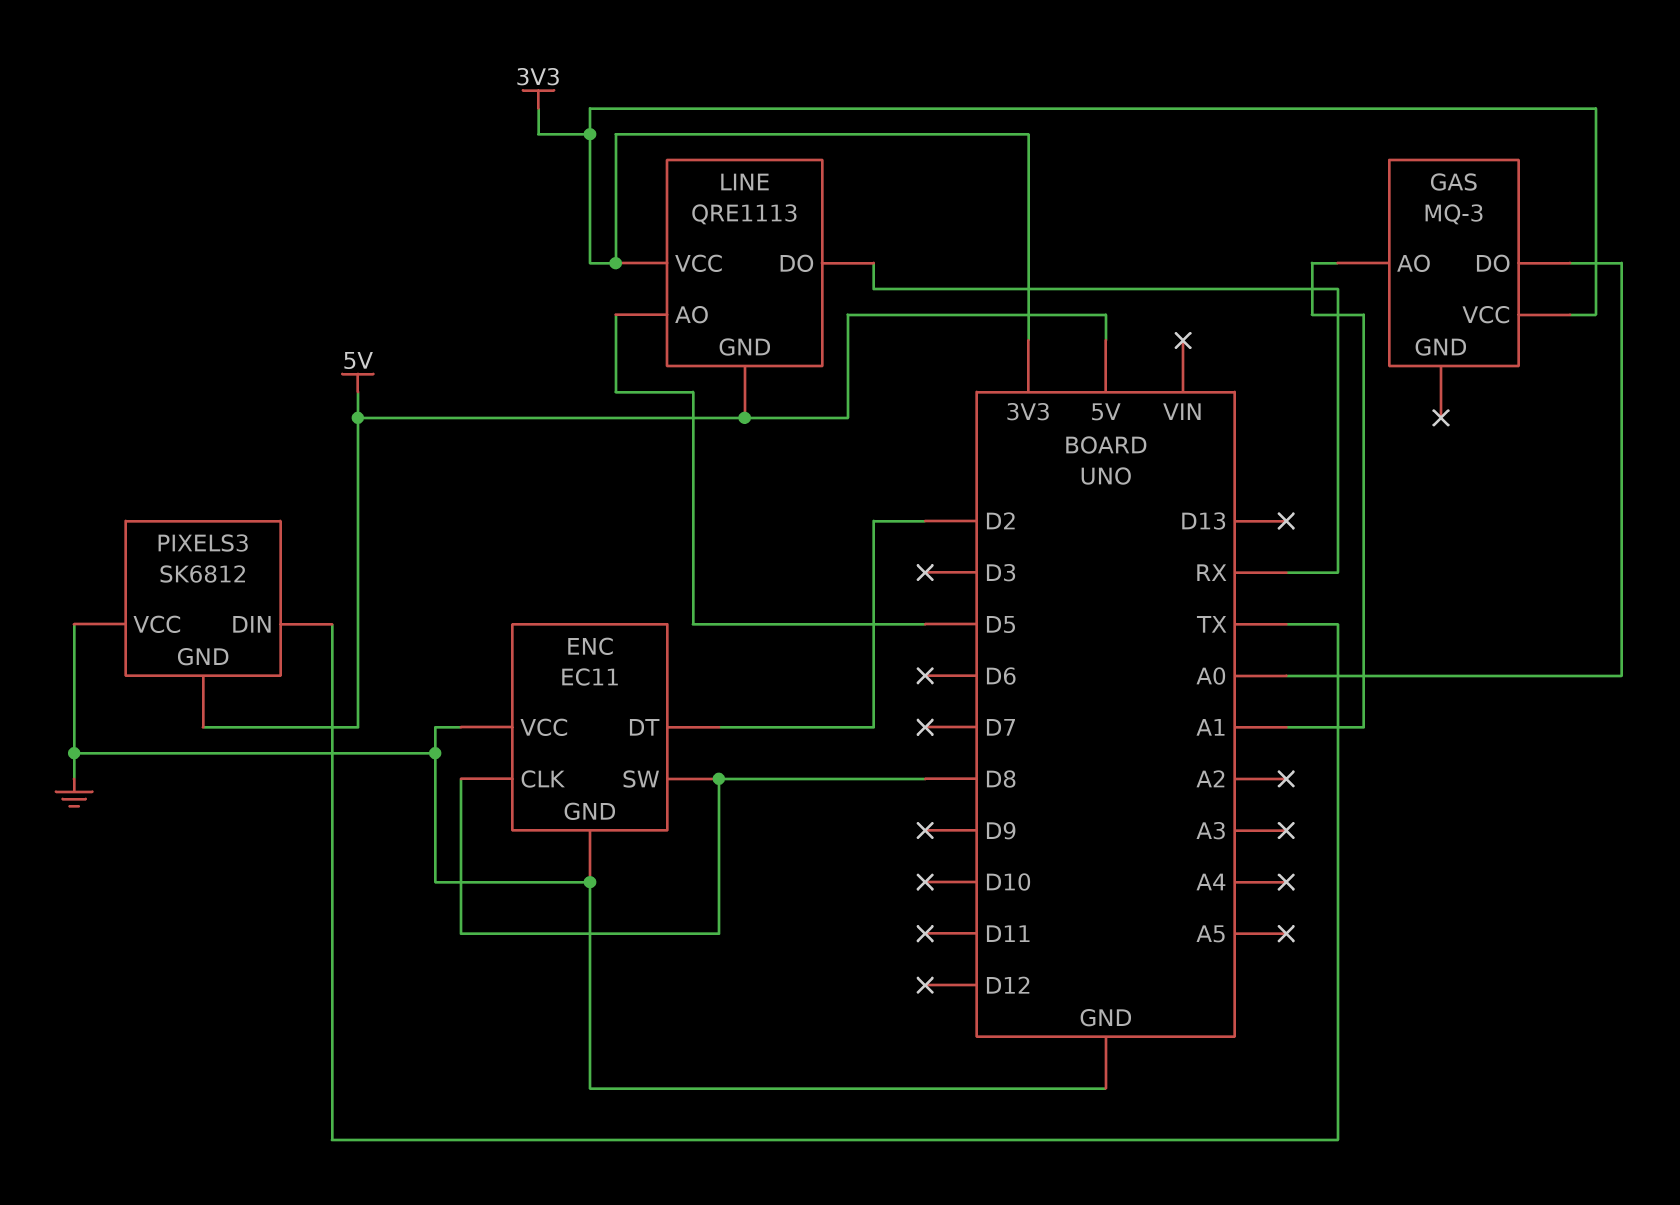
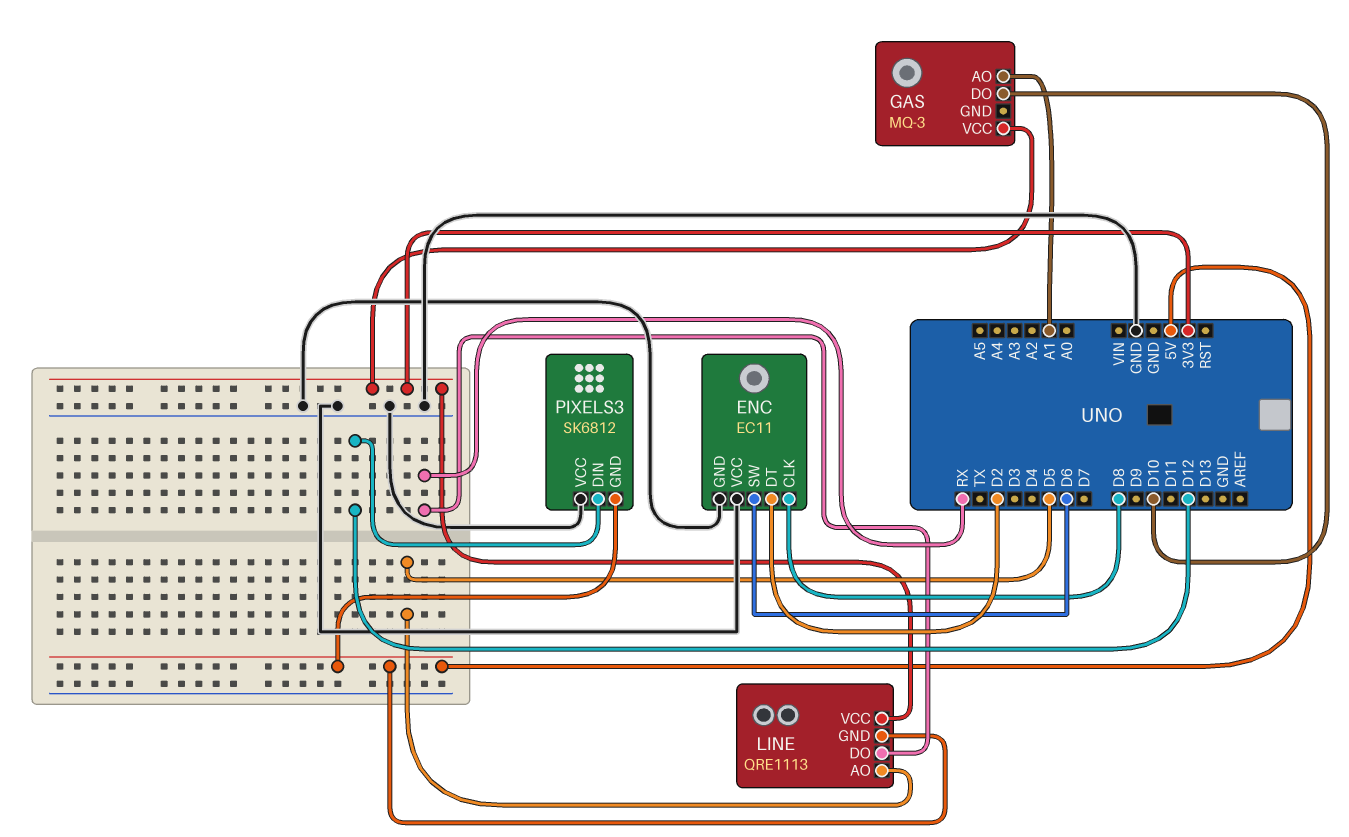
ENC pin SW: D8 -> D6
GAS pin DO: A0 -> D10
PIXELS3 pin DIN: TX -> D12

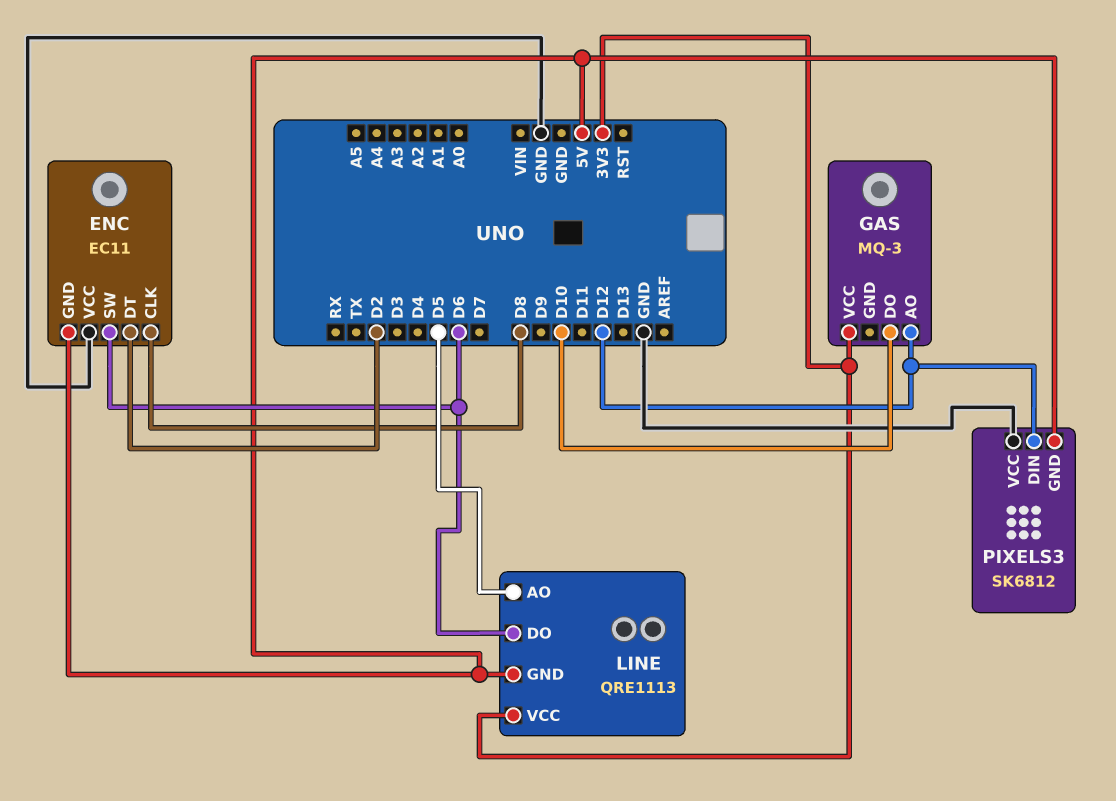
ENC pin GND: GND -> 5V
GAS pin AO: A1 -> D12
LINE pin DO: RX -> D6

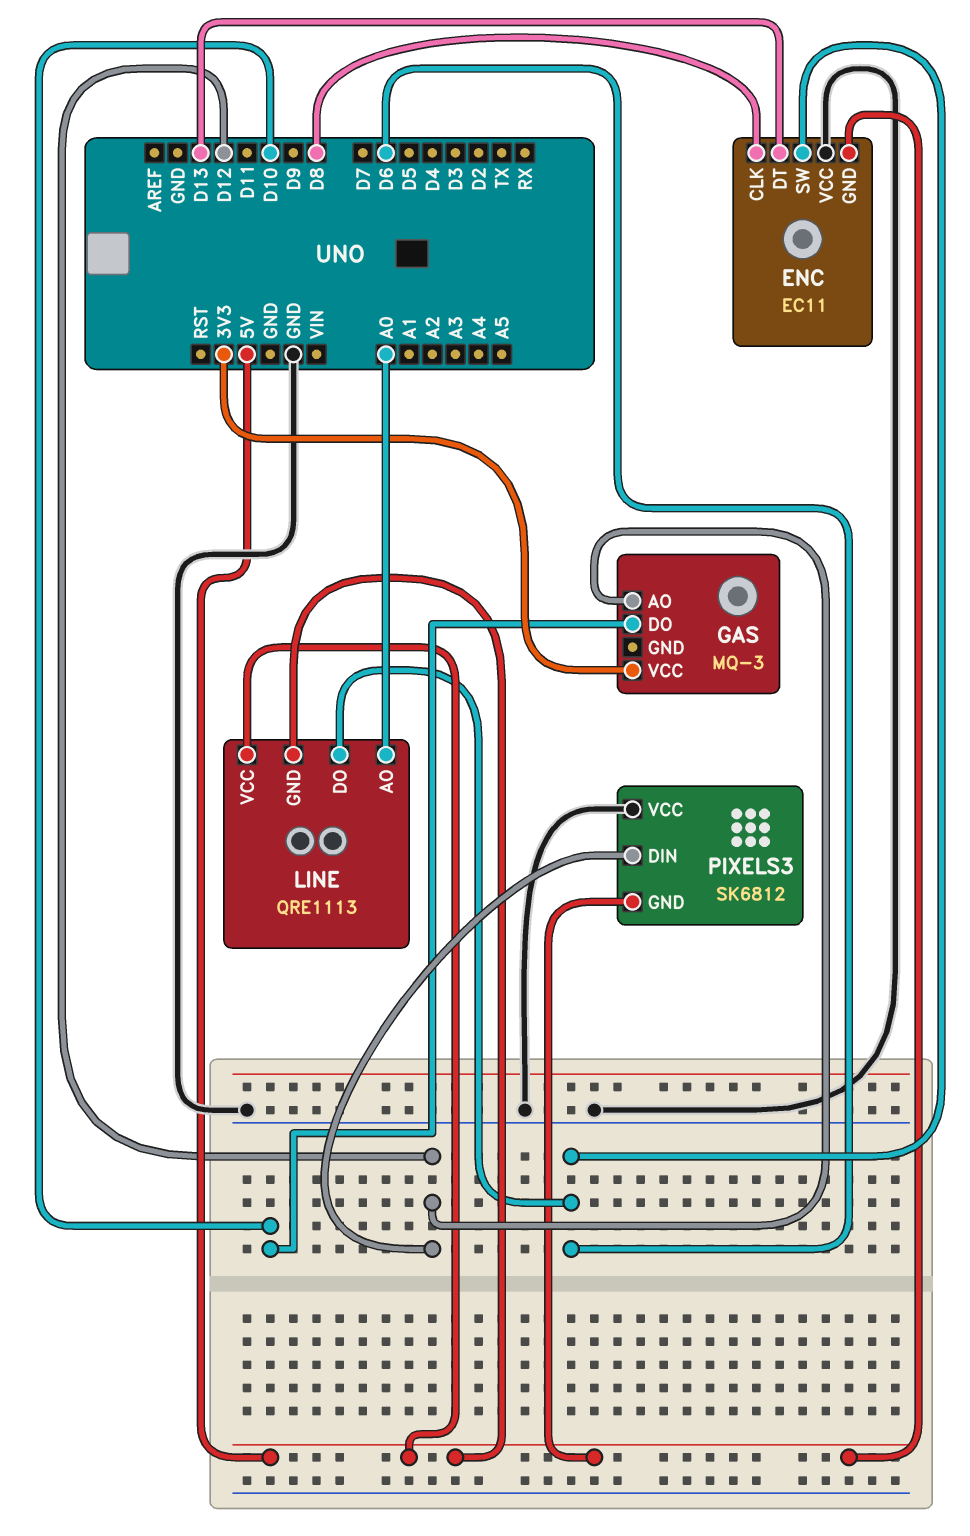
ENC pin DT: D2 -> D13
LINE pin AO: D5 -> A0
LINE pin VCC: 3V3 -> 5V

